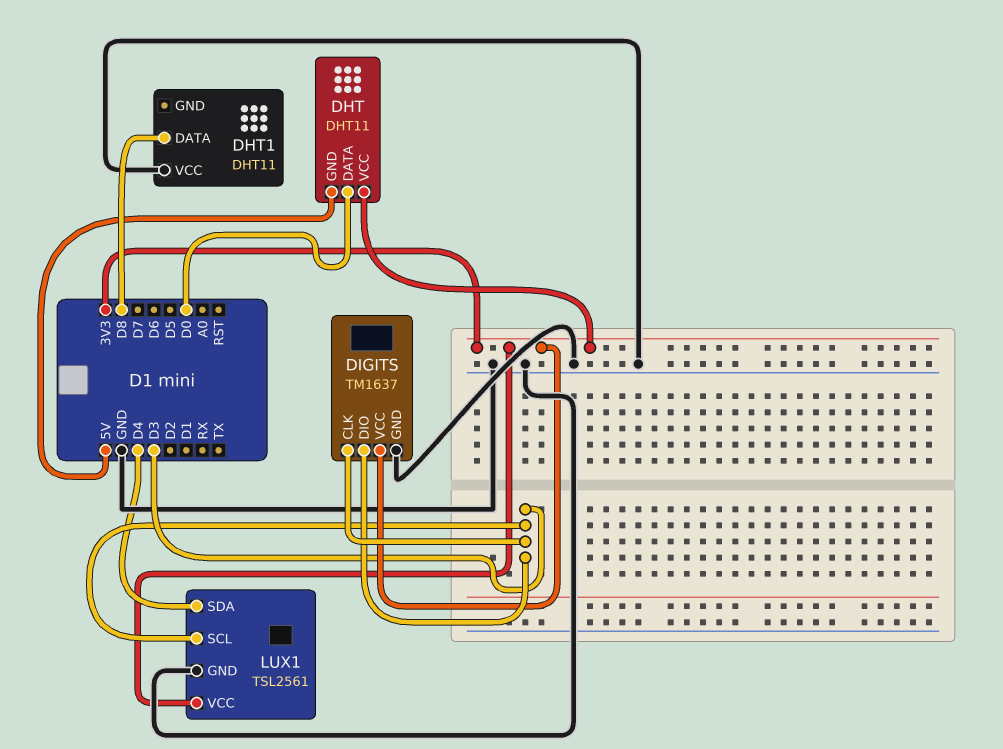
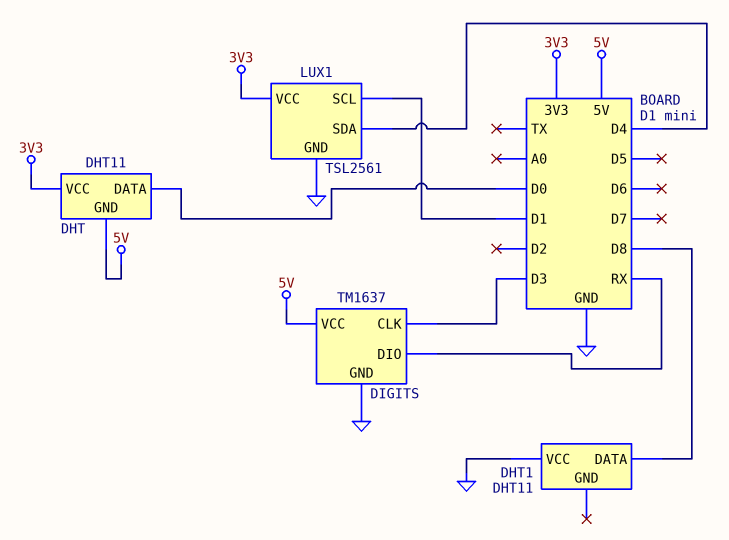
DIGITS pin DIO: D3 -> RX
DIGITS pin VCC: 3V3 -> 5V
LUX1 pin SCL: D3 -> D1

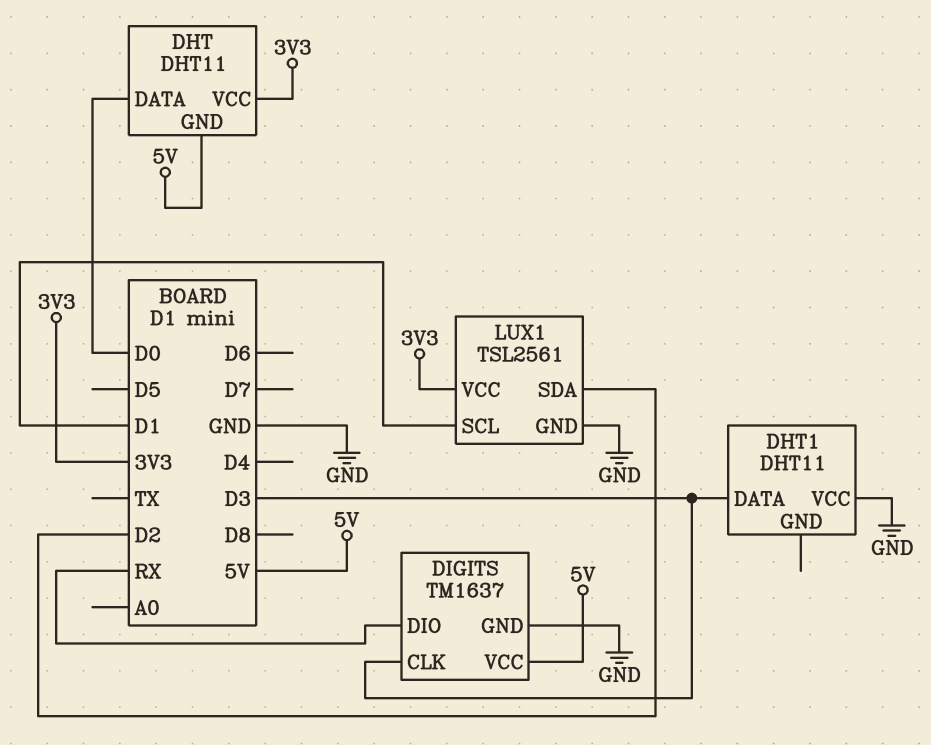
DHT1 pin DATA: D8 -> D3
LUX1 pin SDA: D4 -> D2

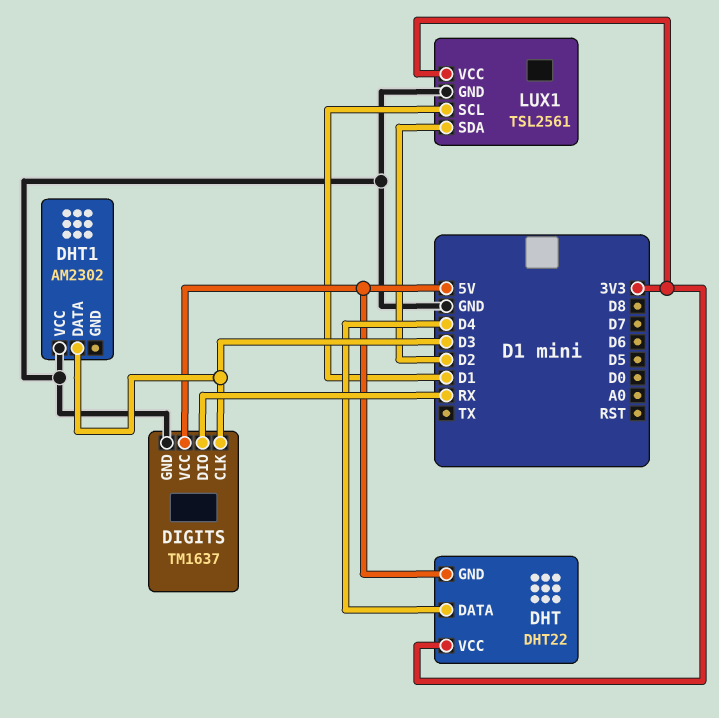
DHT: DHT11 -> DHT22
DHT pin DATA: D0 -> D4
DHT1: DHT11 -> AM2302

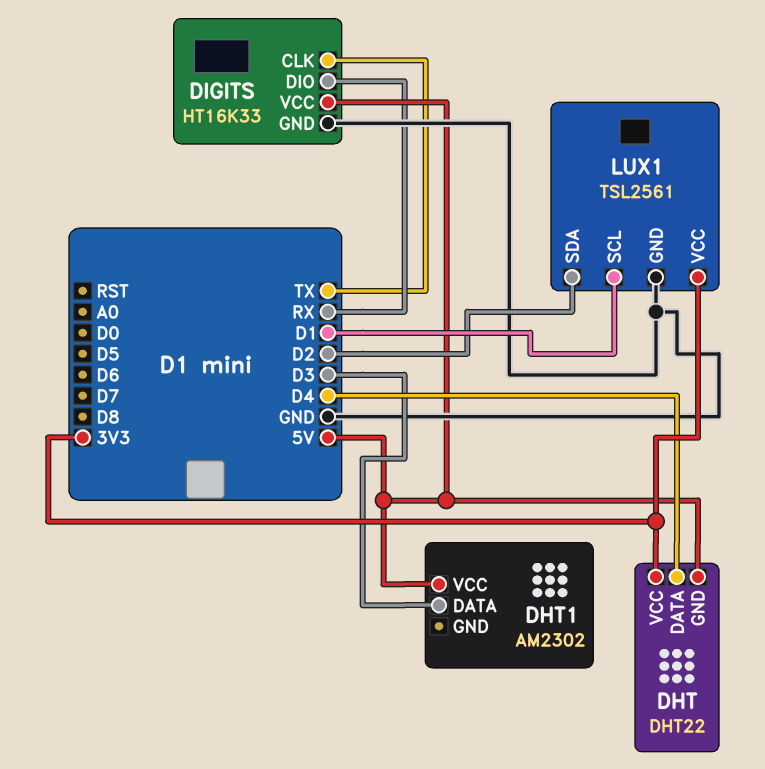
DHT1 pin VCC: GND -> 5V
DIGITS: TM1637 -> HT16K33
DIGITS pin CLK: D3 -> TX

